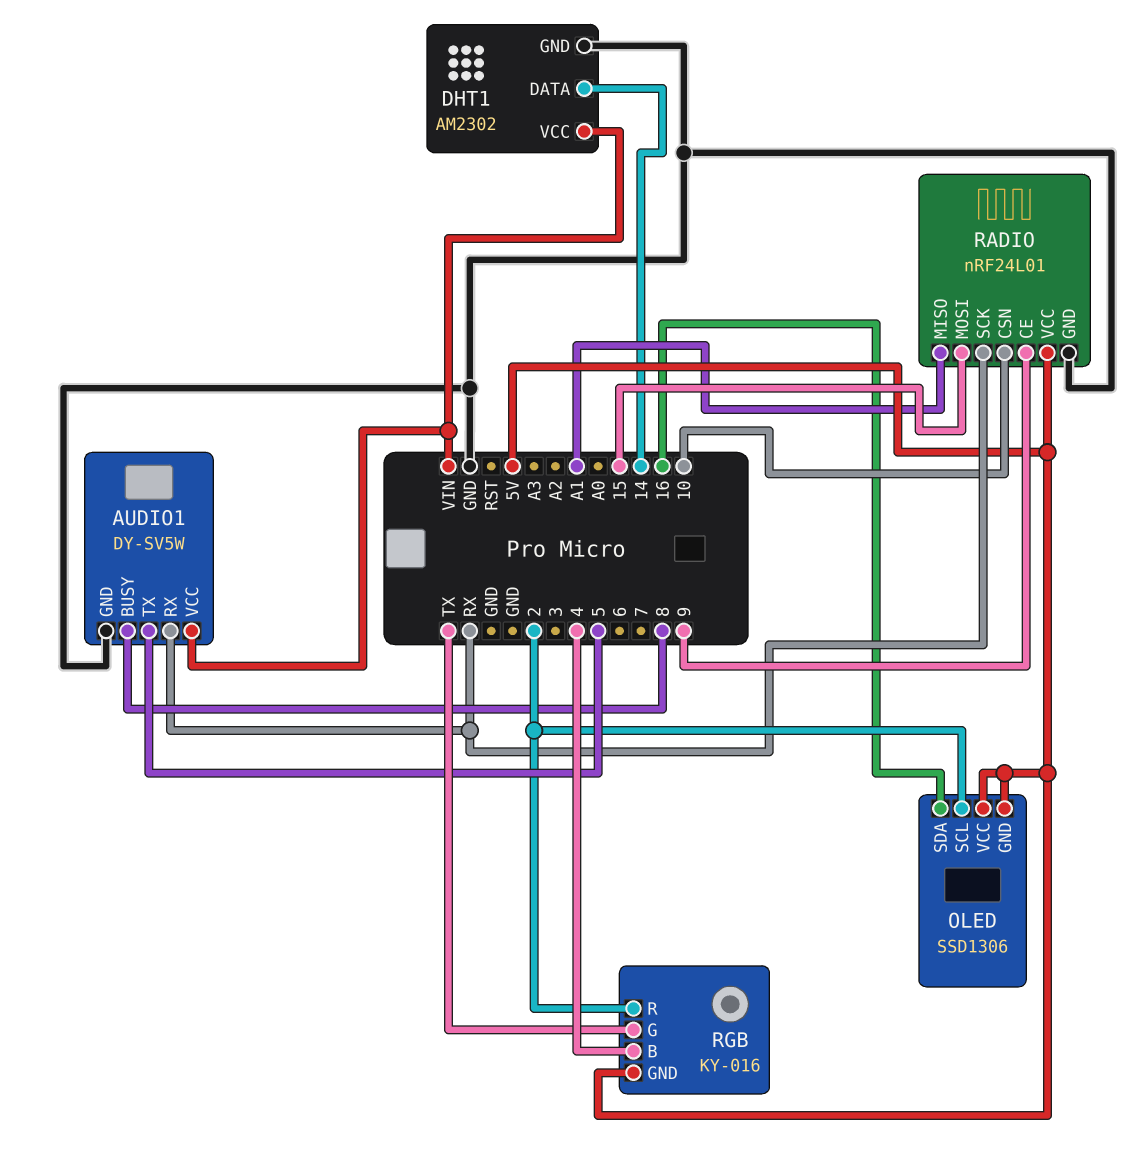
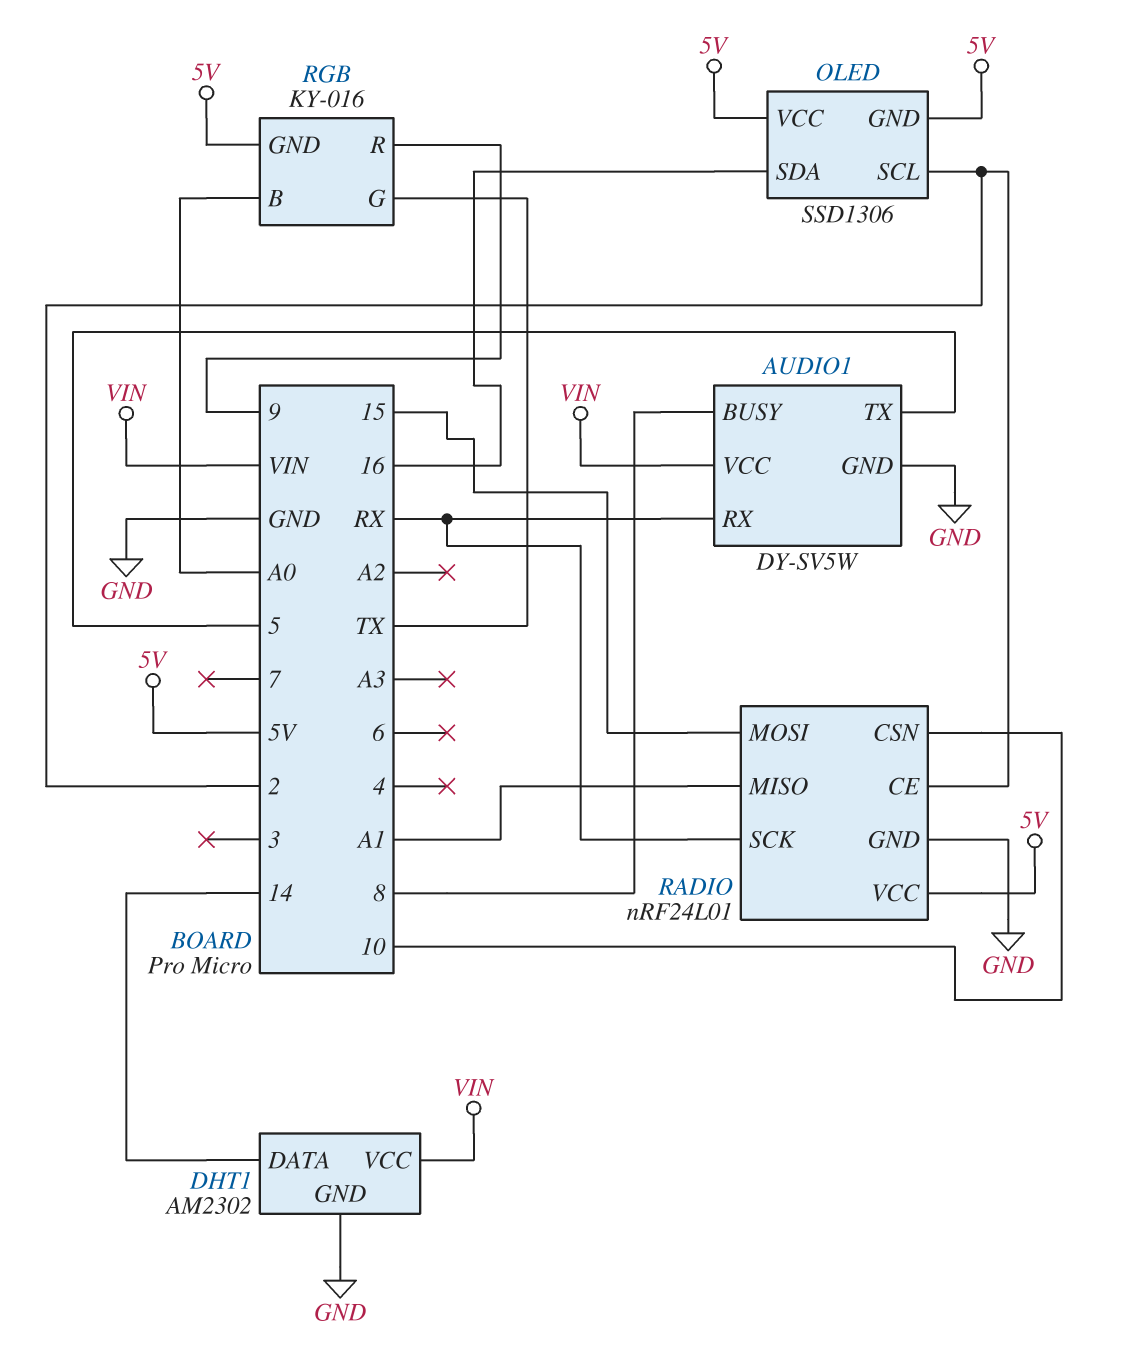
RADIO pin CE: 9 -> 2
RGB pin B: 4 -> A0
RGB pin R: 2 -> 9

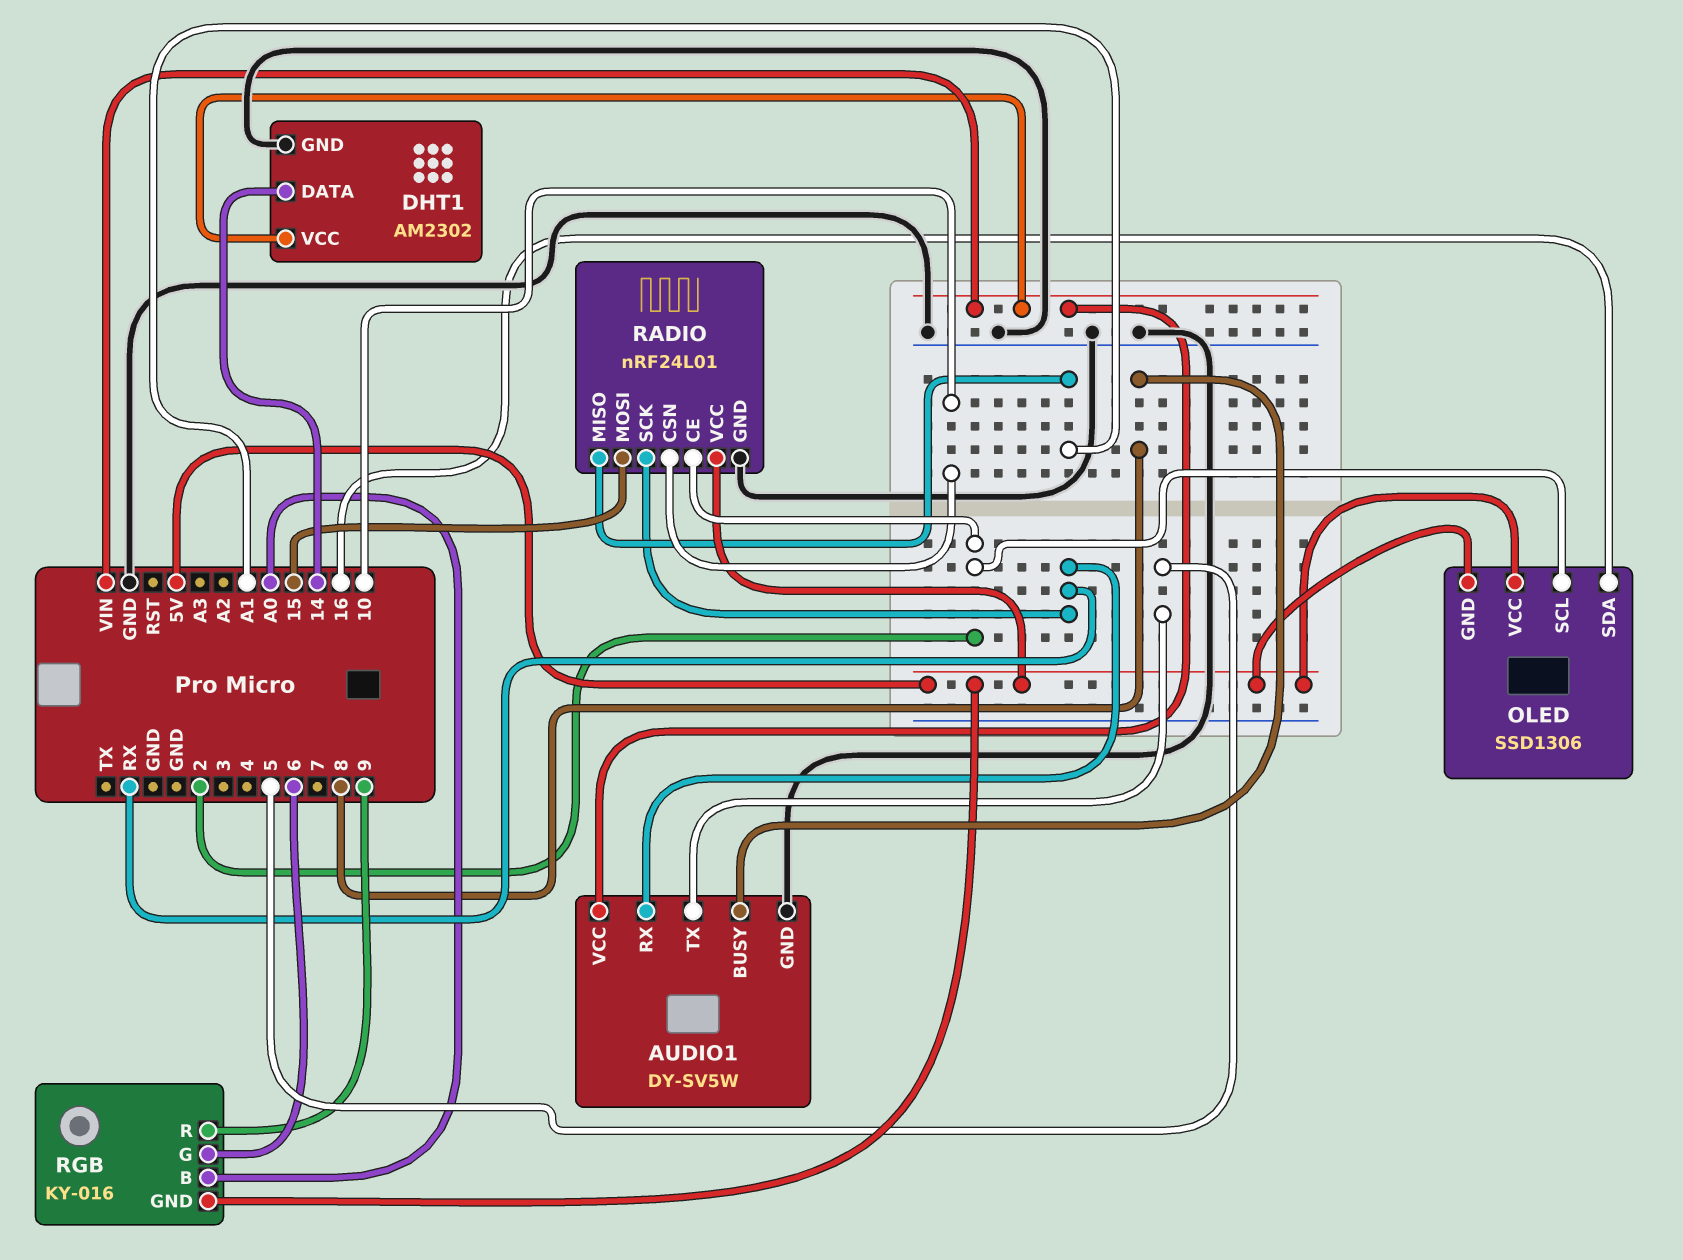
RGB pin G: TX -> 6

